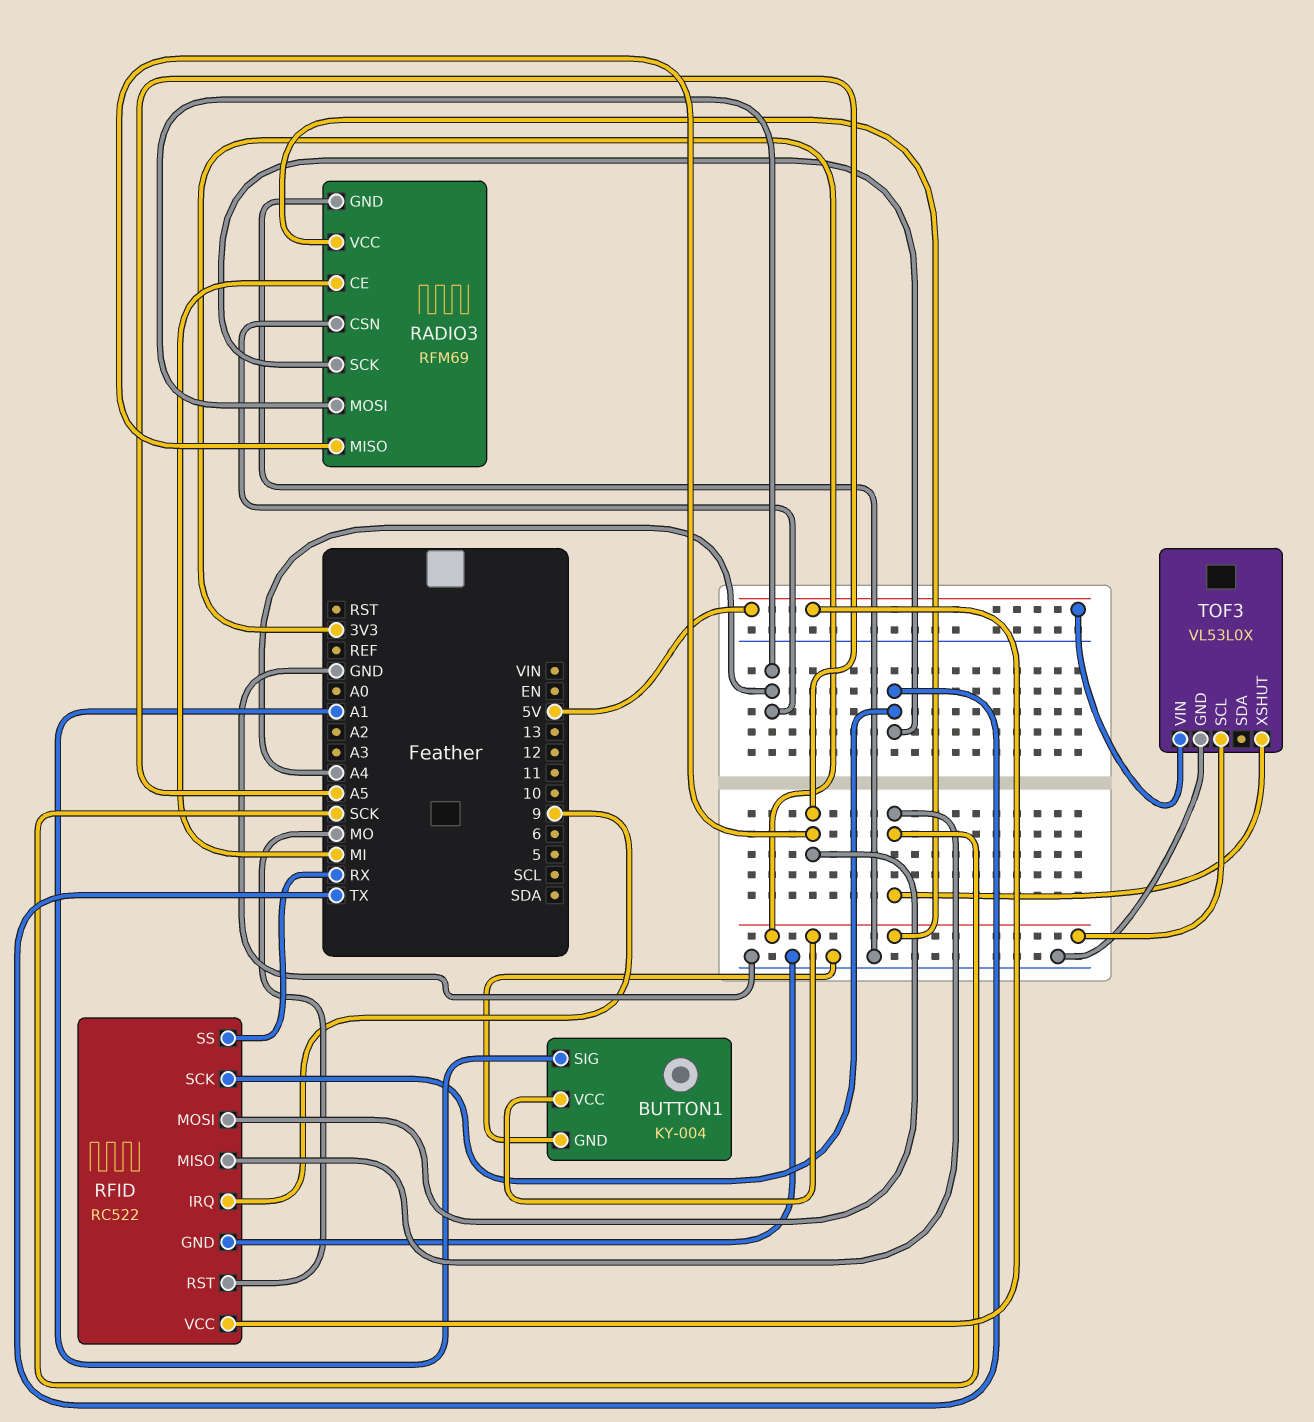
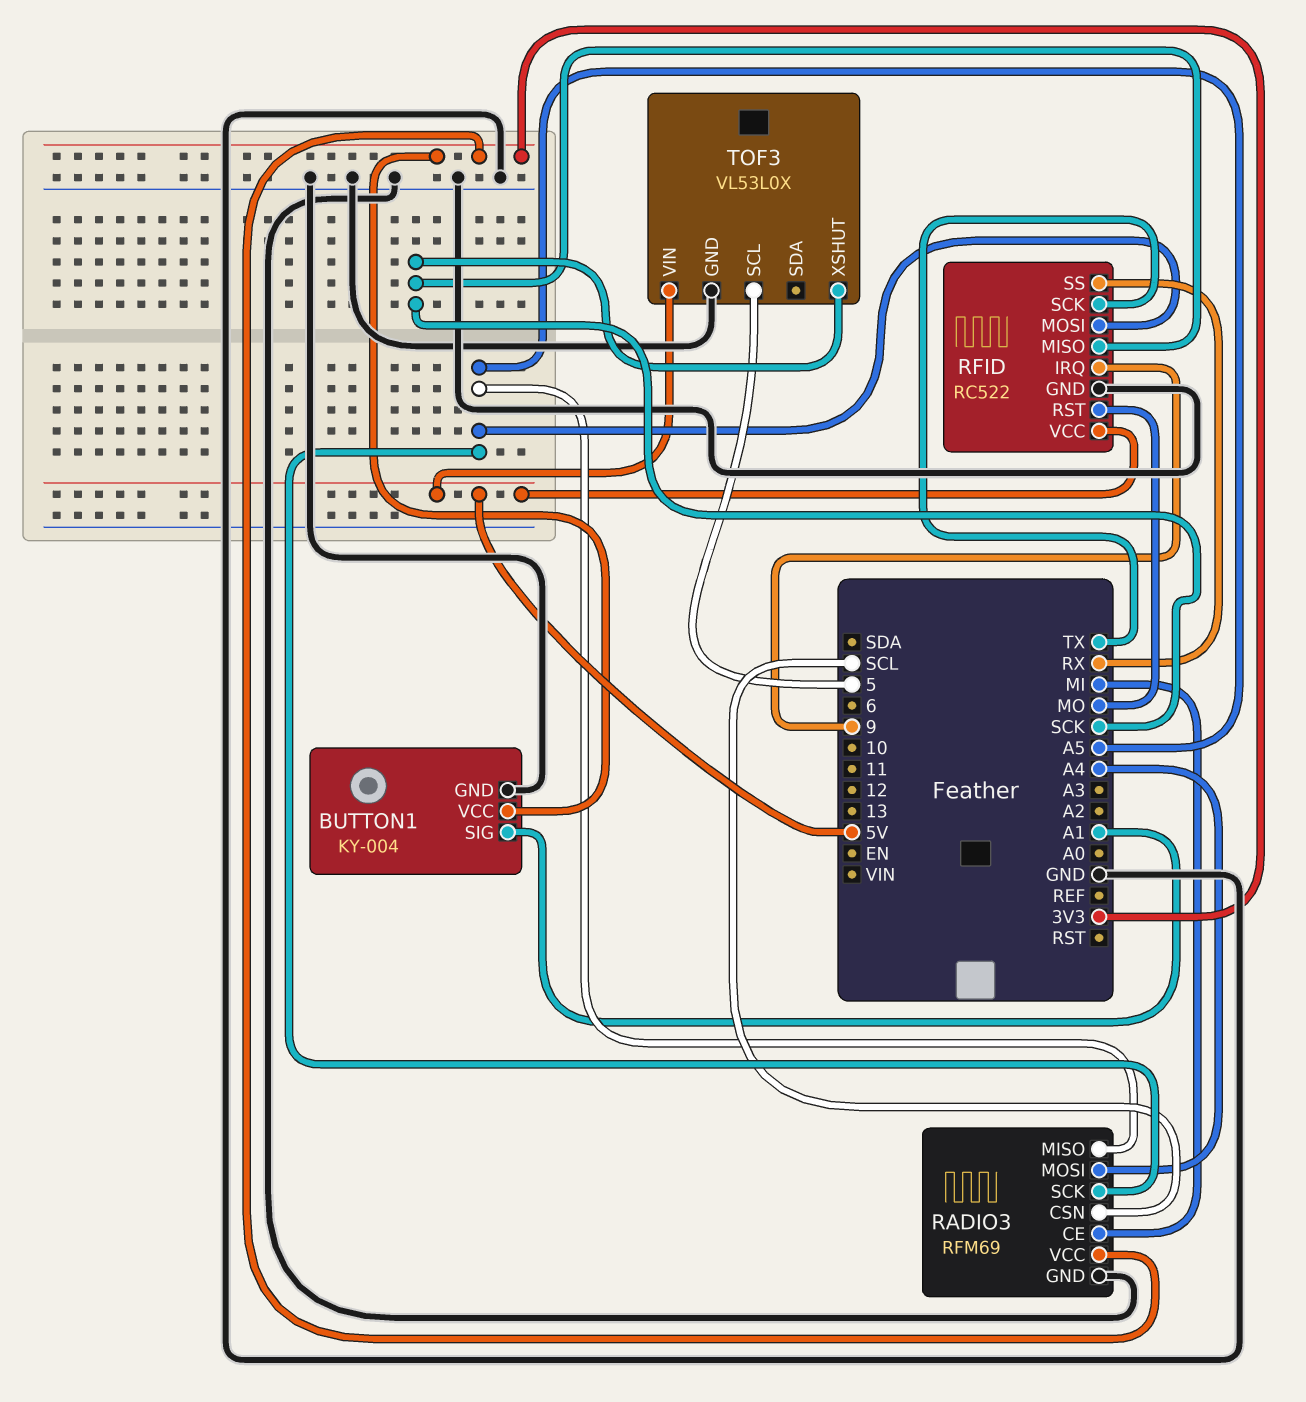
RADIO3 pin CSN: A4 -> SCL
RADIO3 pin SCK: TX -> A5
TOF3 pin SCL: 3V3 -> 5

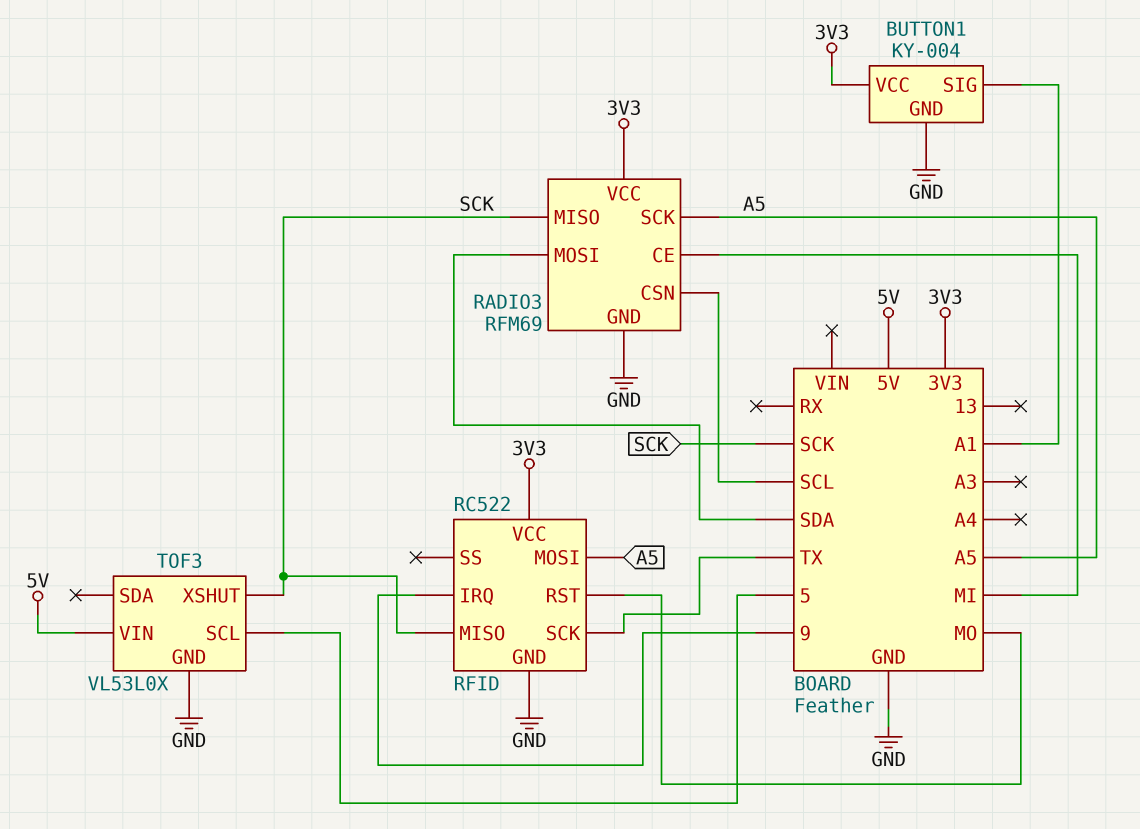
RADIO3 pin MISO: A5 -> SCK
RADIO3 pin MOSI: A4 -> SDA
RFID pin SS: RX -> none
RFID pin VCC: 5V -> 3V3

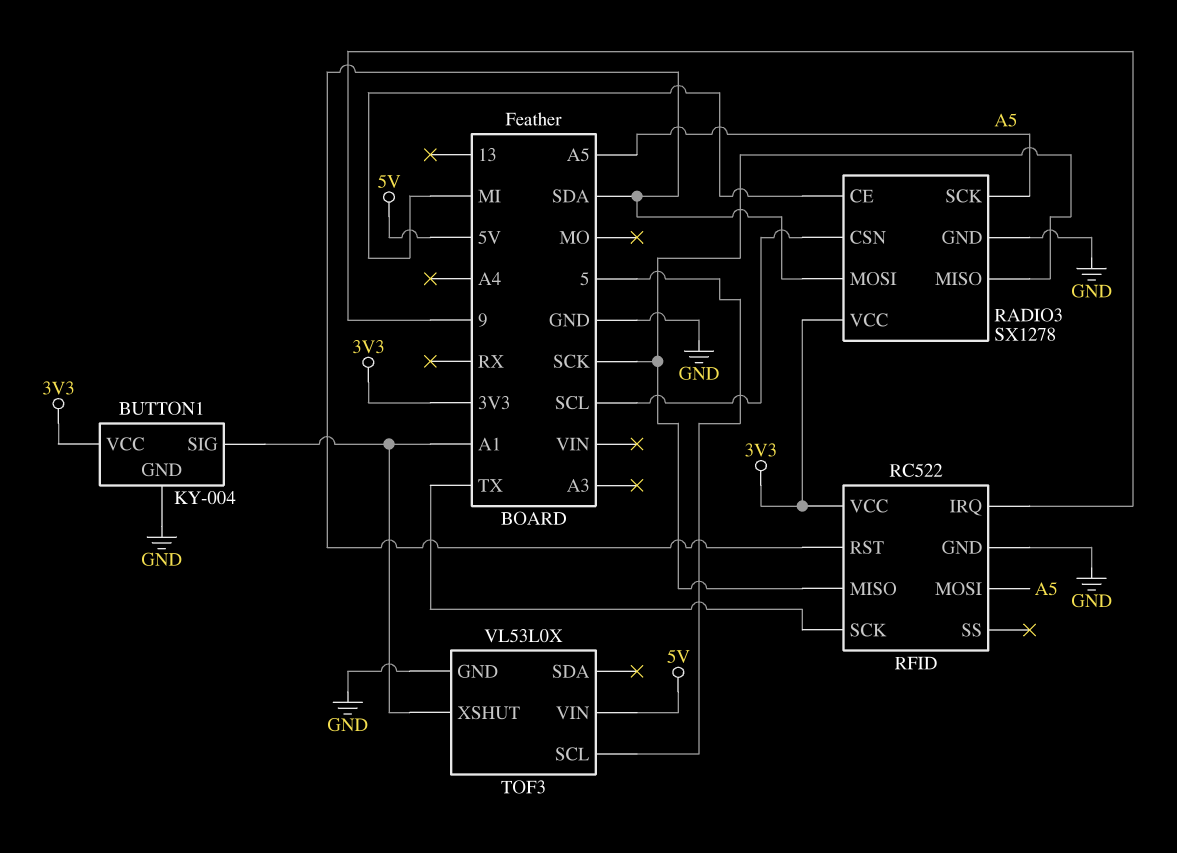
RADIO3: RFM69 -> SX1278
RFID pin RST: MO -> SDA
TOF3 pin XSHUT: SCK -> A1

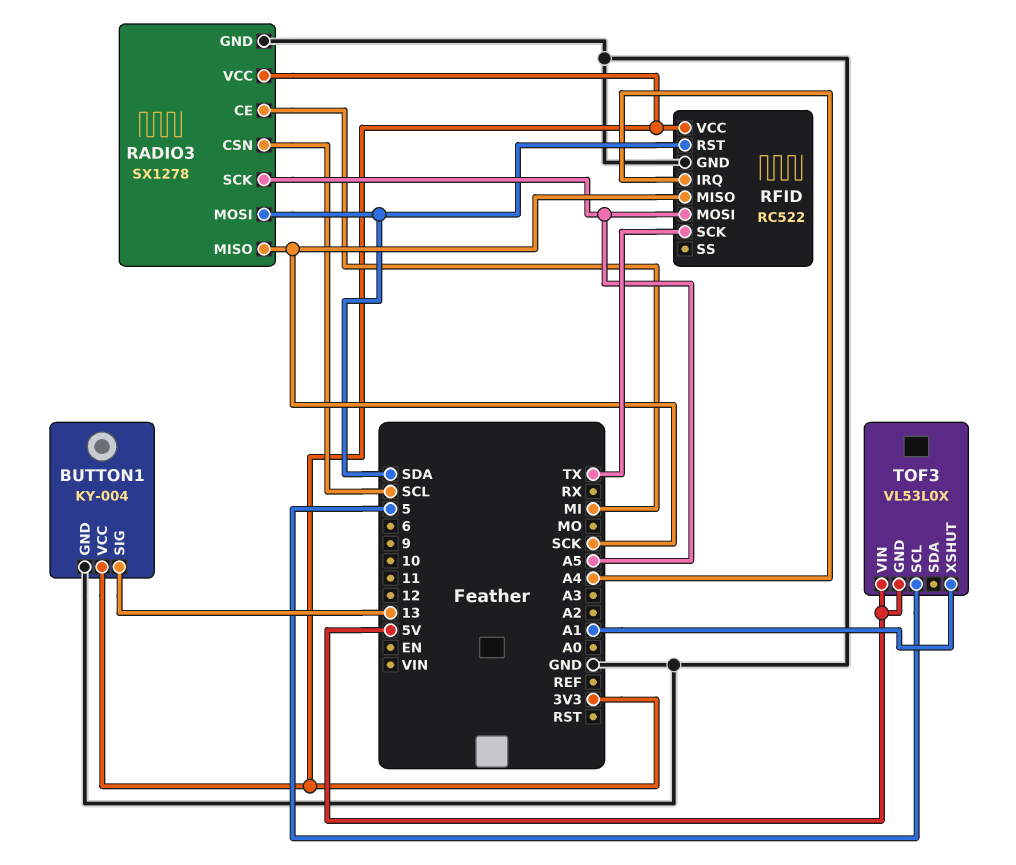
BUTTON1 pin SIG: A1 -> 13
RFID pin IRQ: 9 -> A4
TOF3 pin GND: GND -> 5V

